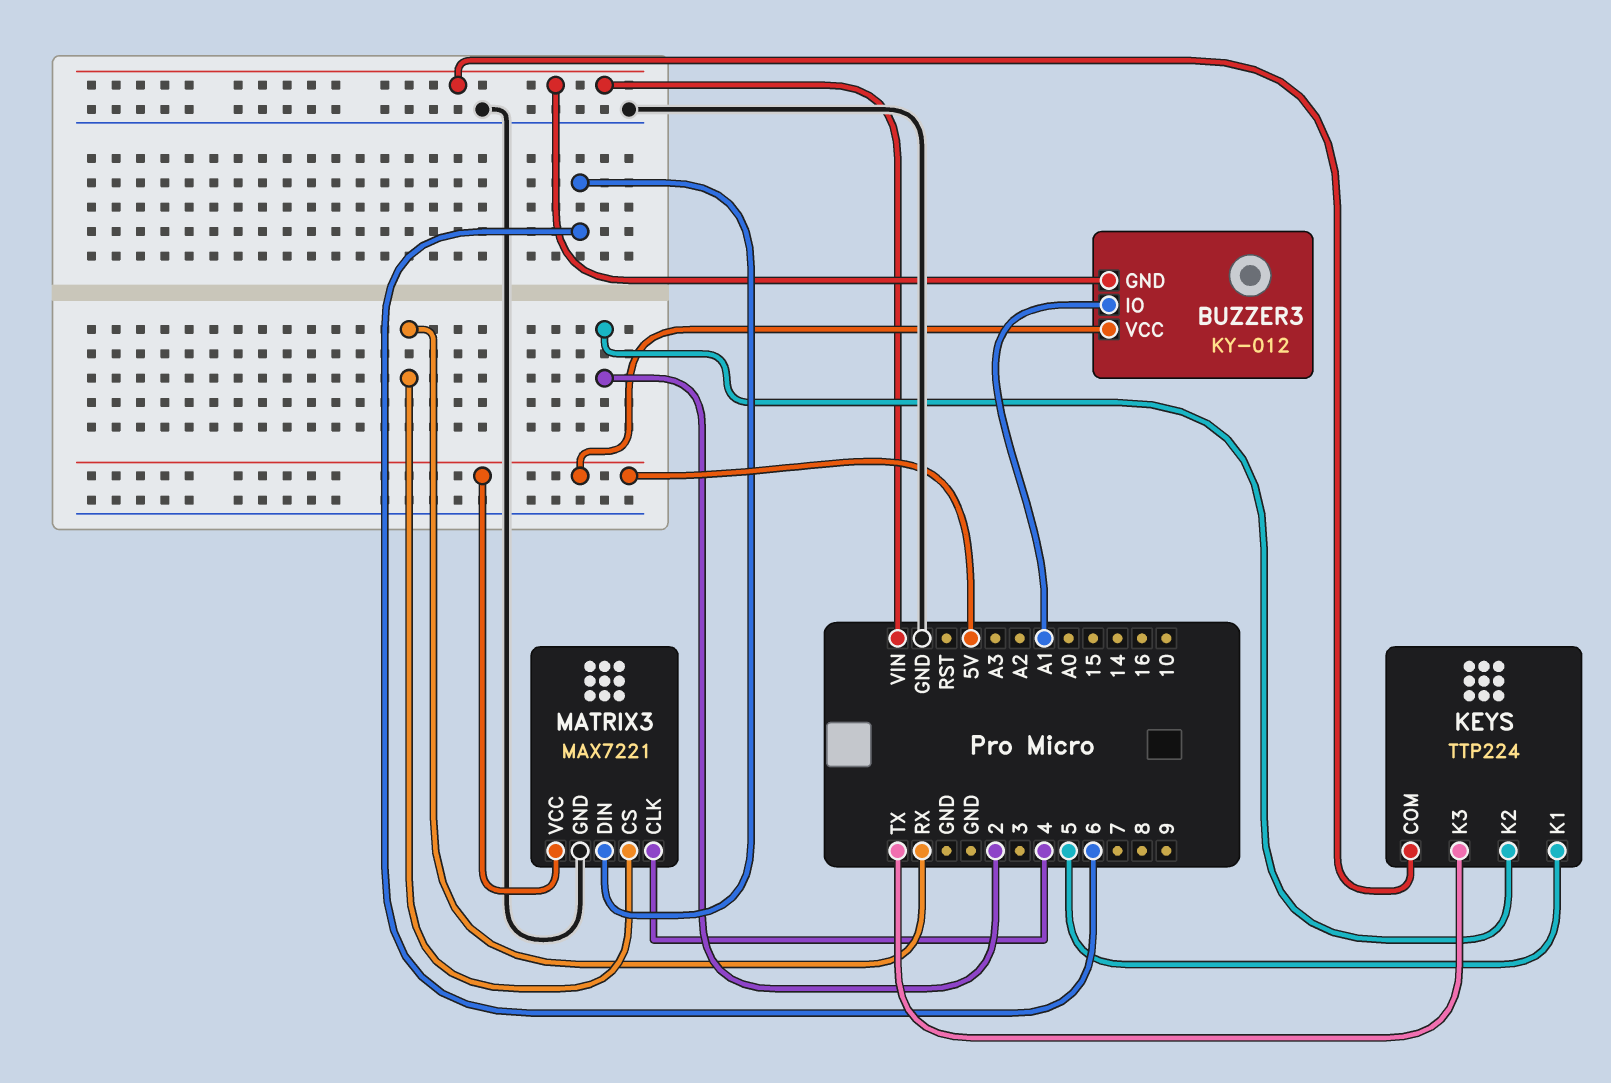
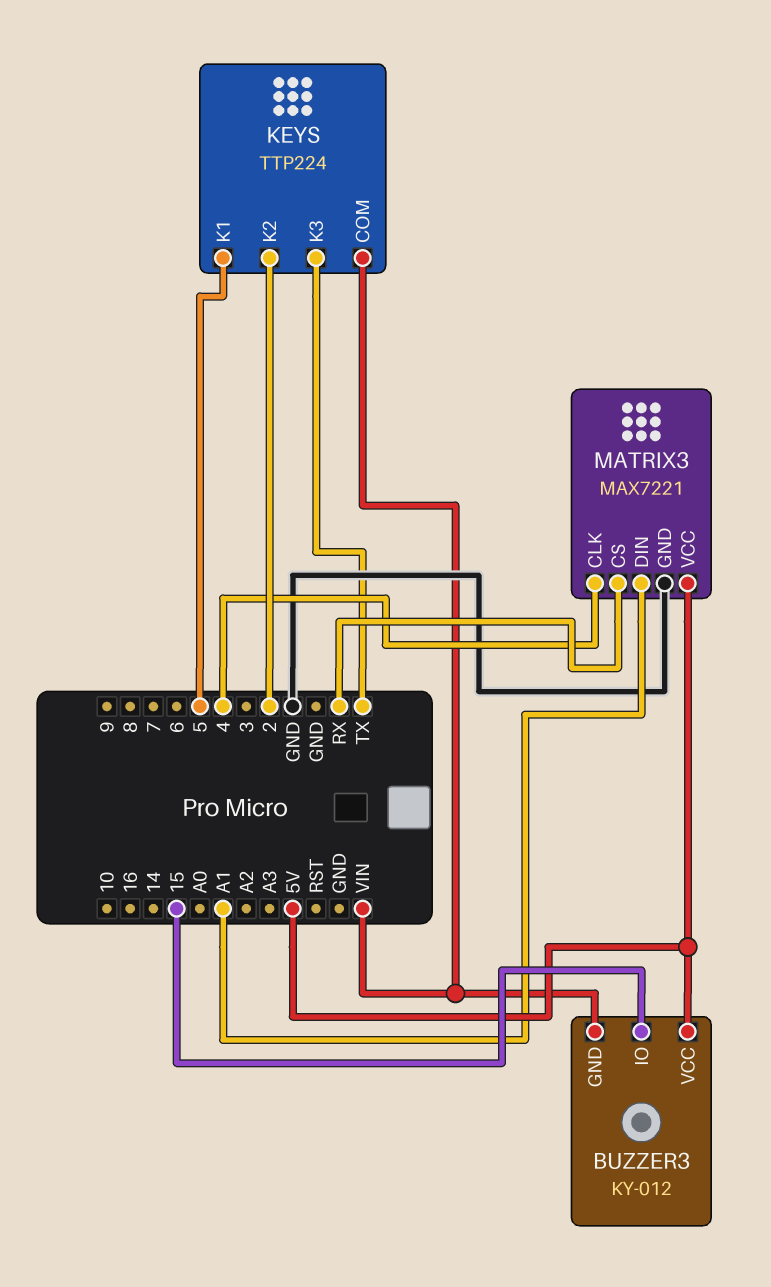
BUZZER3 pin IO: A1 -> 15
MATRIX3 pin DIN: 6 -> A1

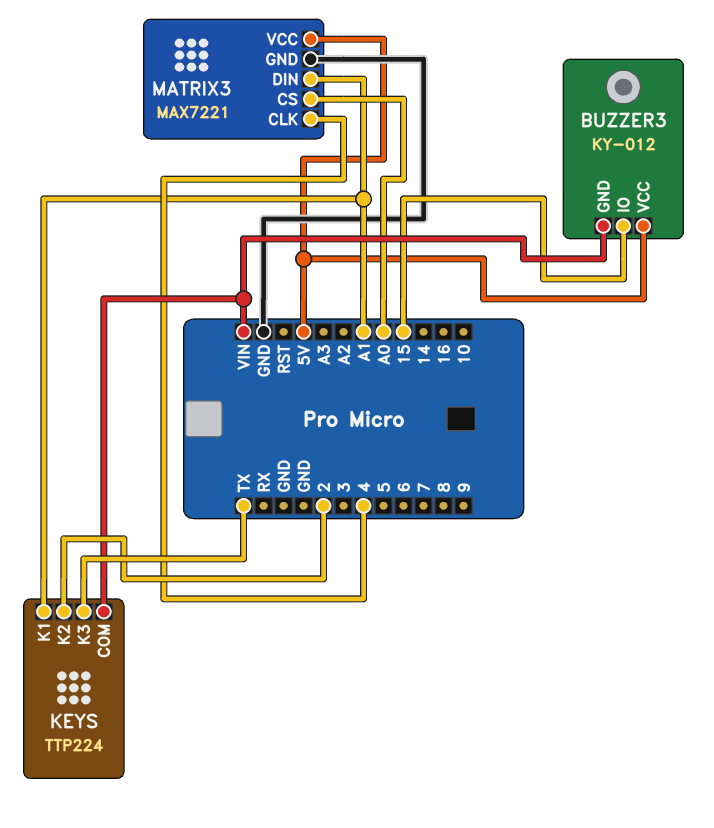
KEYS pin K1: 5 -> A1
MATRIX3 pin CS: RX -> A0

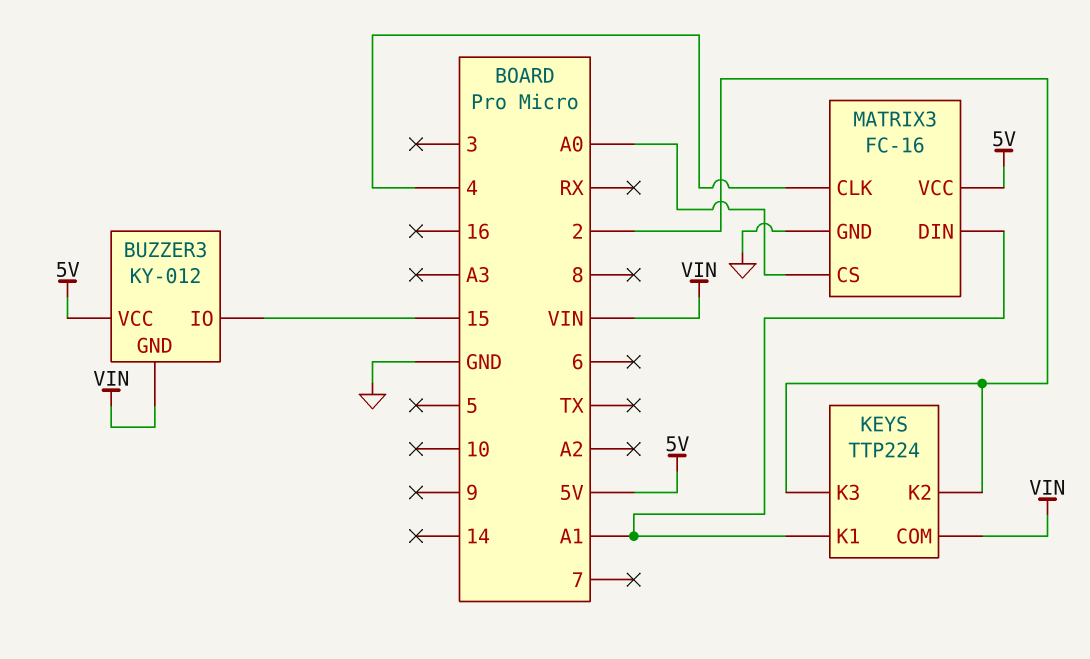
KEYS pin K3: TX -> 2
MATRIX3: MAX7221 -> FC-16

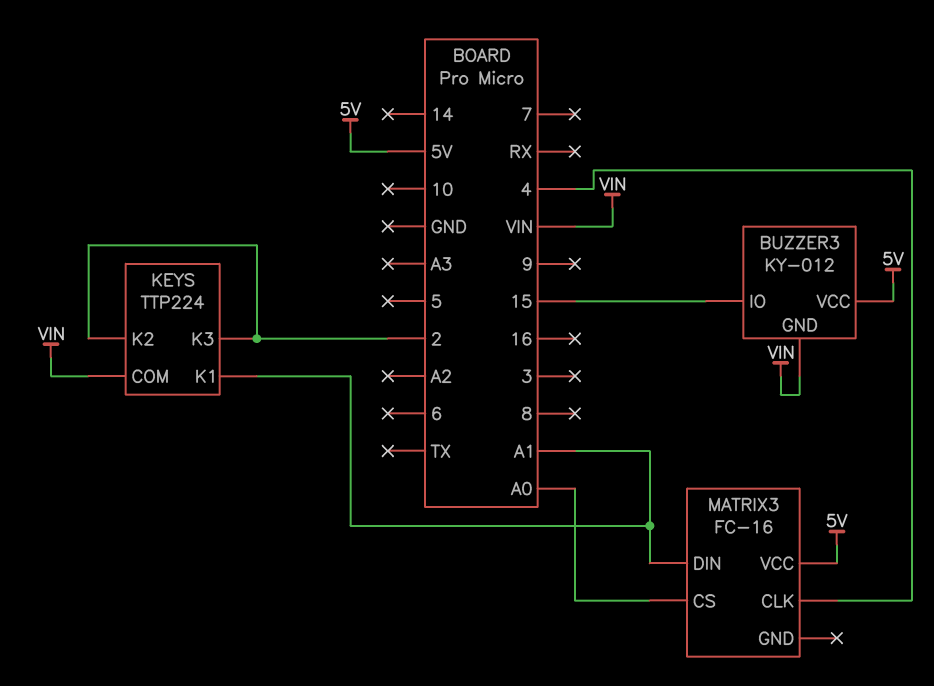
MATRIX3 pin GND: GND -> none

